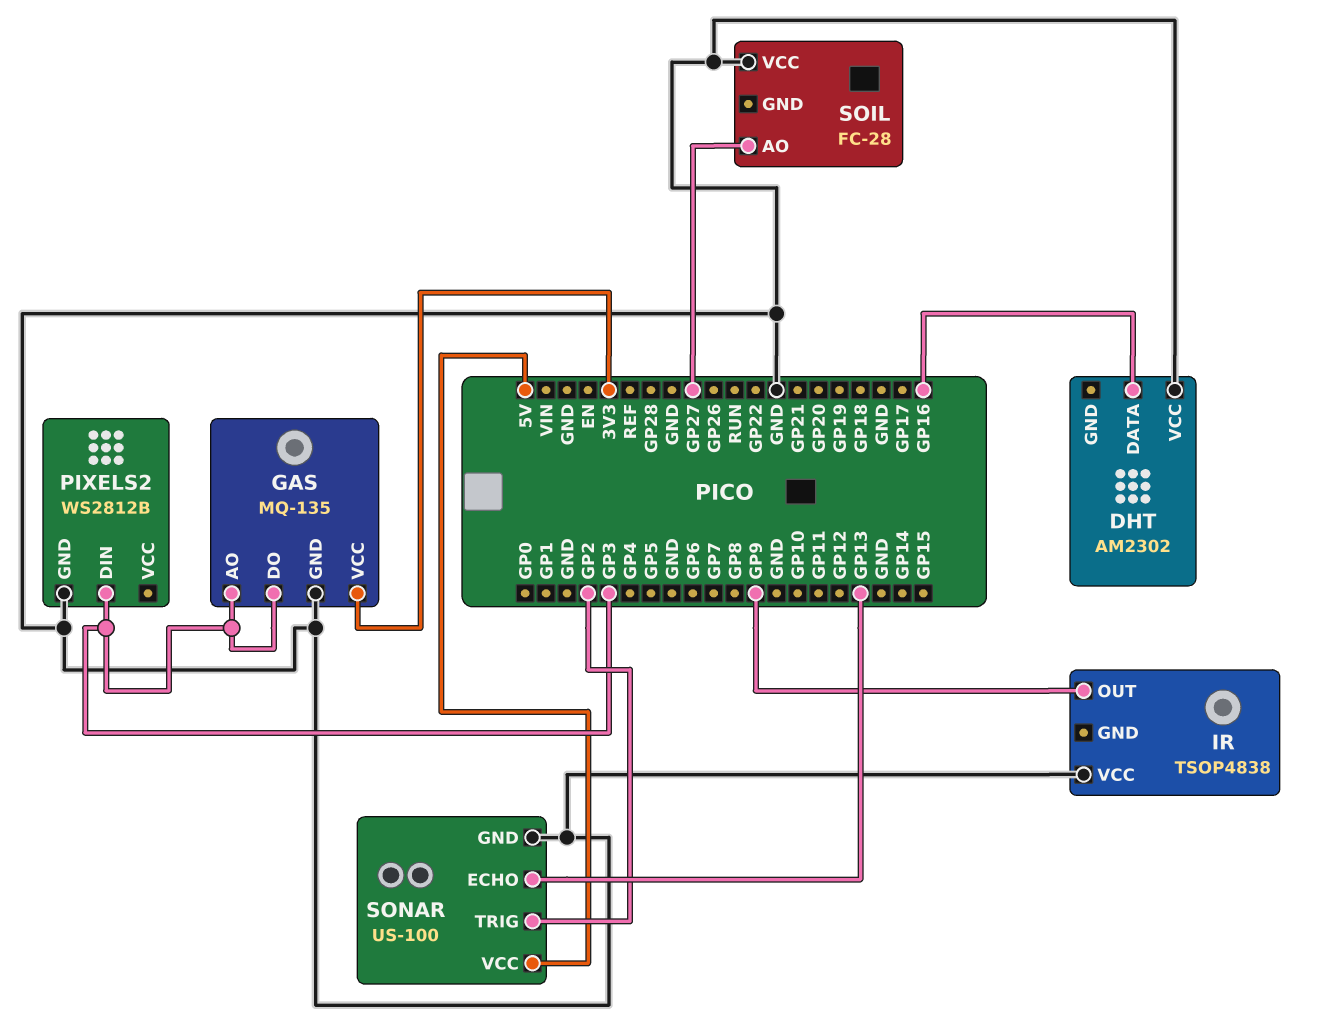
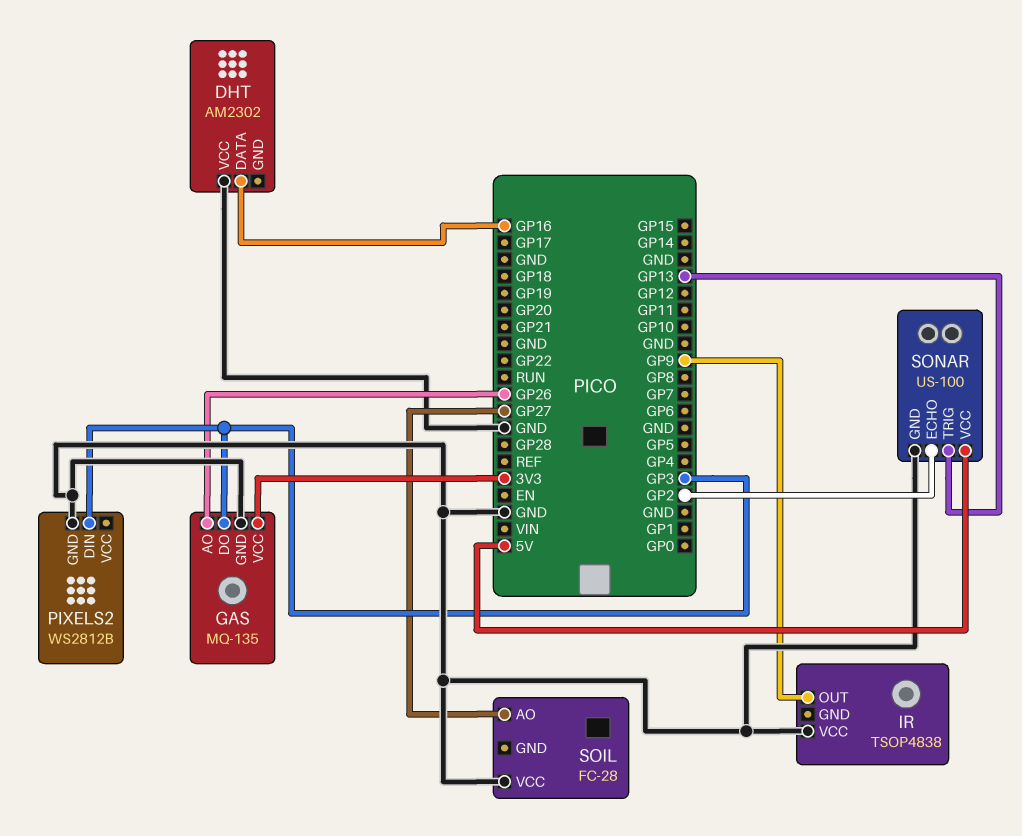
GAS pin AO: GP3 -> GP26
SONAR pin ECHO: GP13 -> GP2
SONAR pin TRIG: GP2 -> GP13

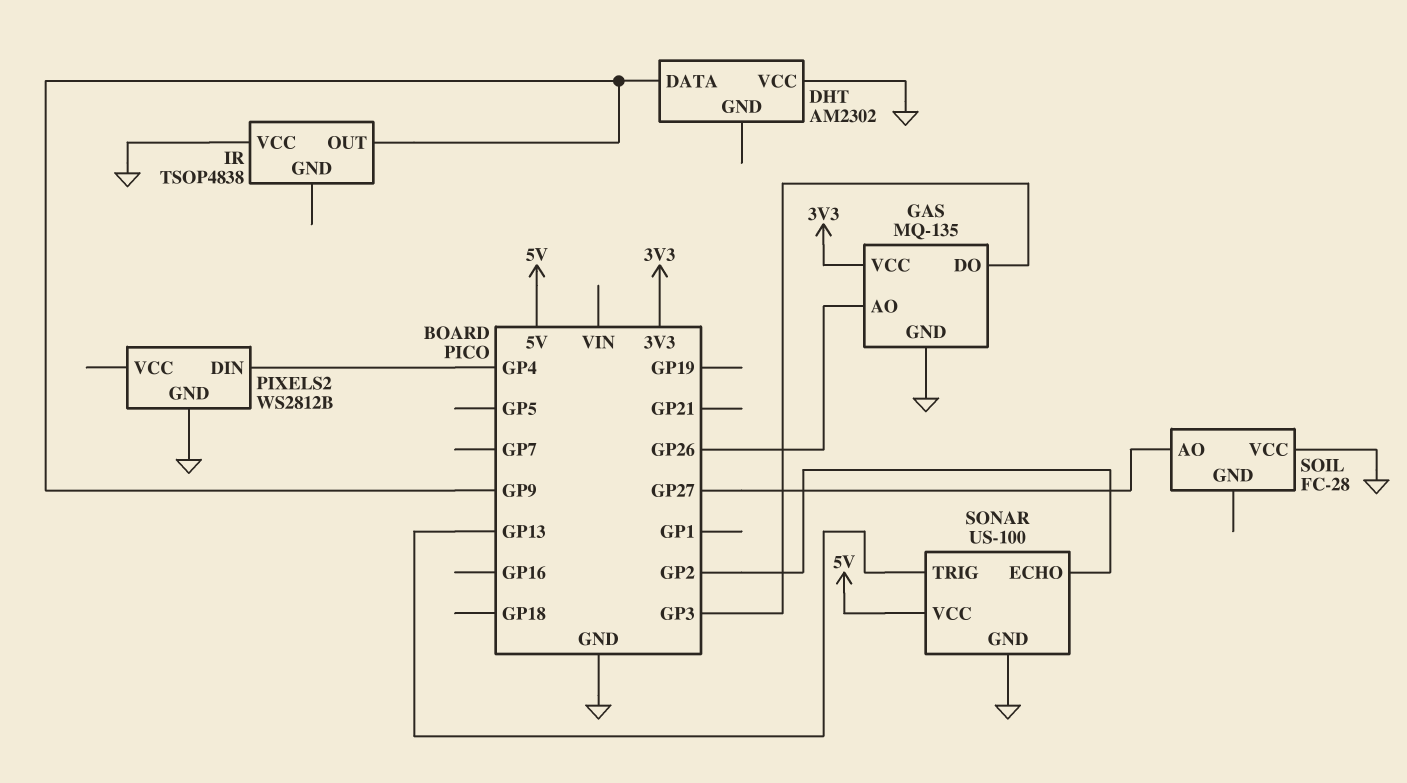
DHT pin DATA: GP16 -> GP9
PIXELS2 pin DIN: GP3 -> GP4

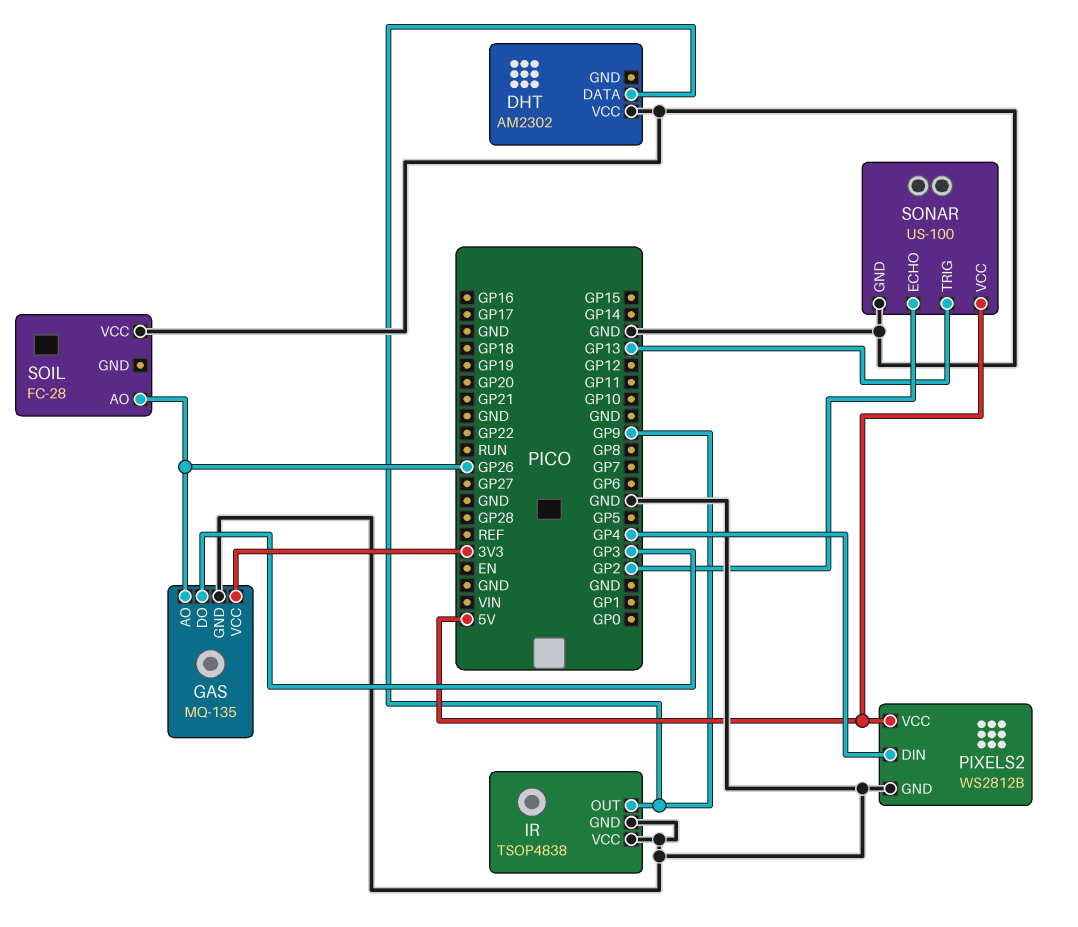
IR pin GND: none -> GND
PIXELS2 pin VCC: none -> 5V
SOIL pin AO: GP27 -> GP26

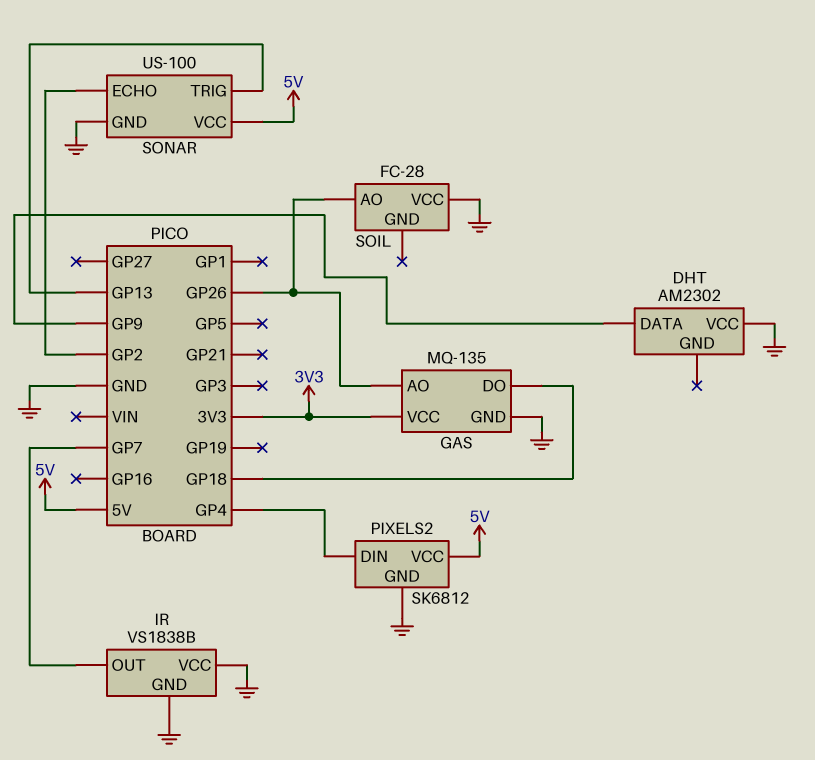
GAS pin DO: GP3 -> GP18
IR: TSOP4838 -> VS1838B
IR pin OUT: GP9 -> GP7
PIXELS2: WS2812B -> SK6812

